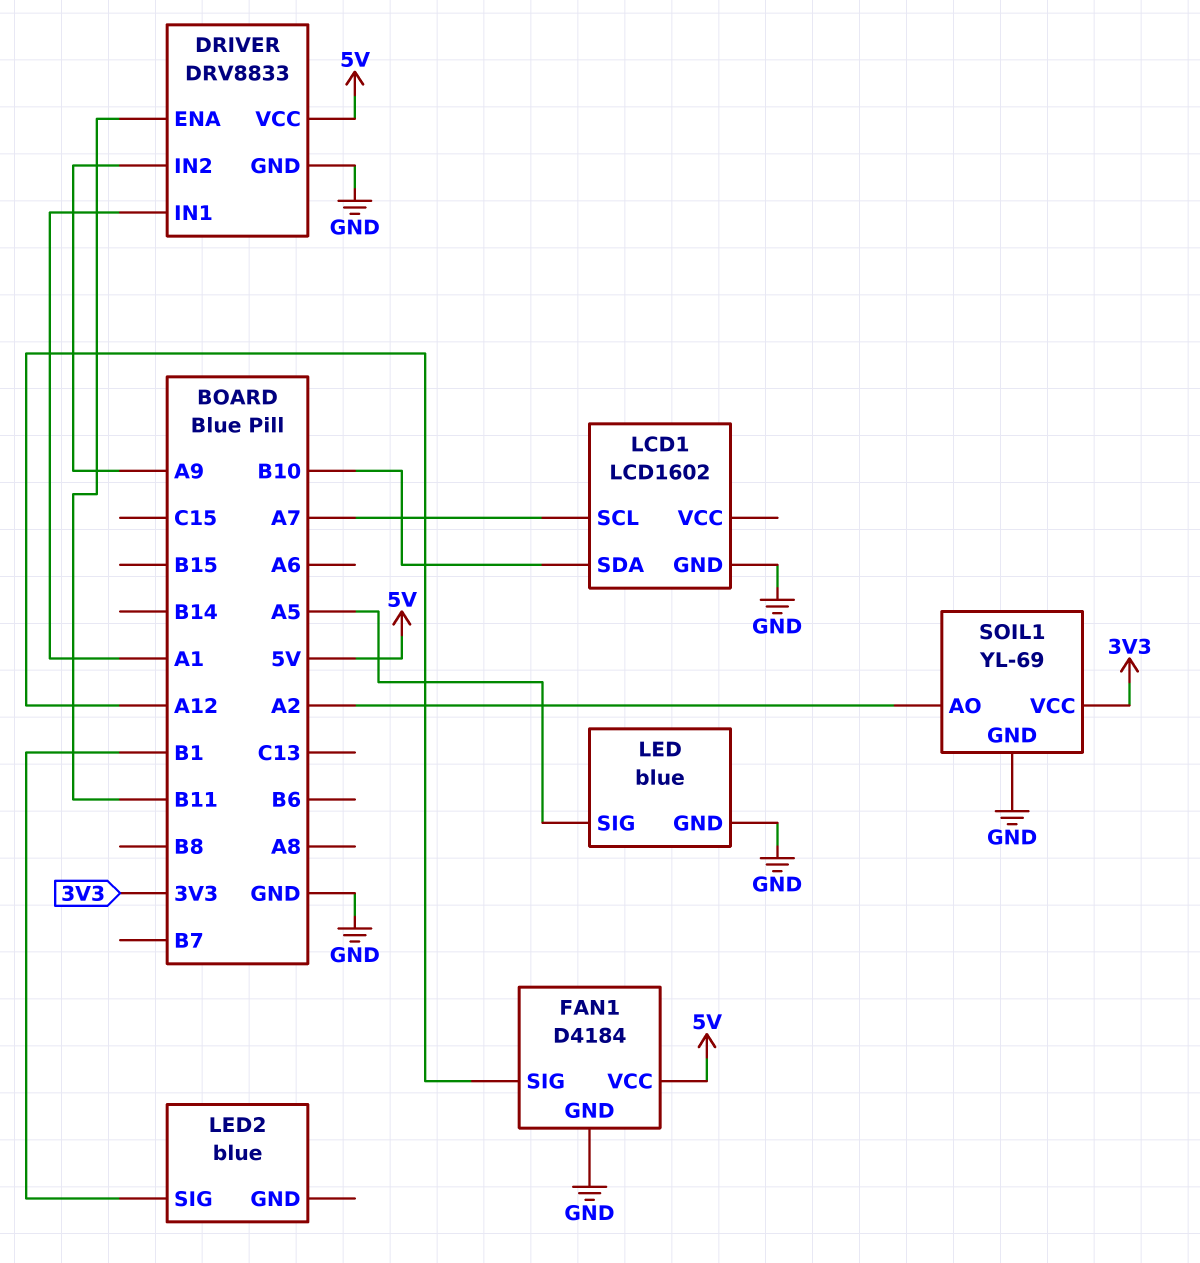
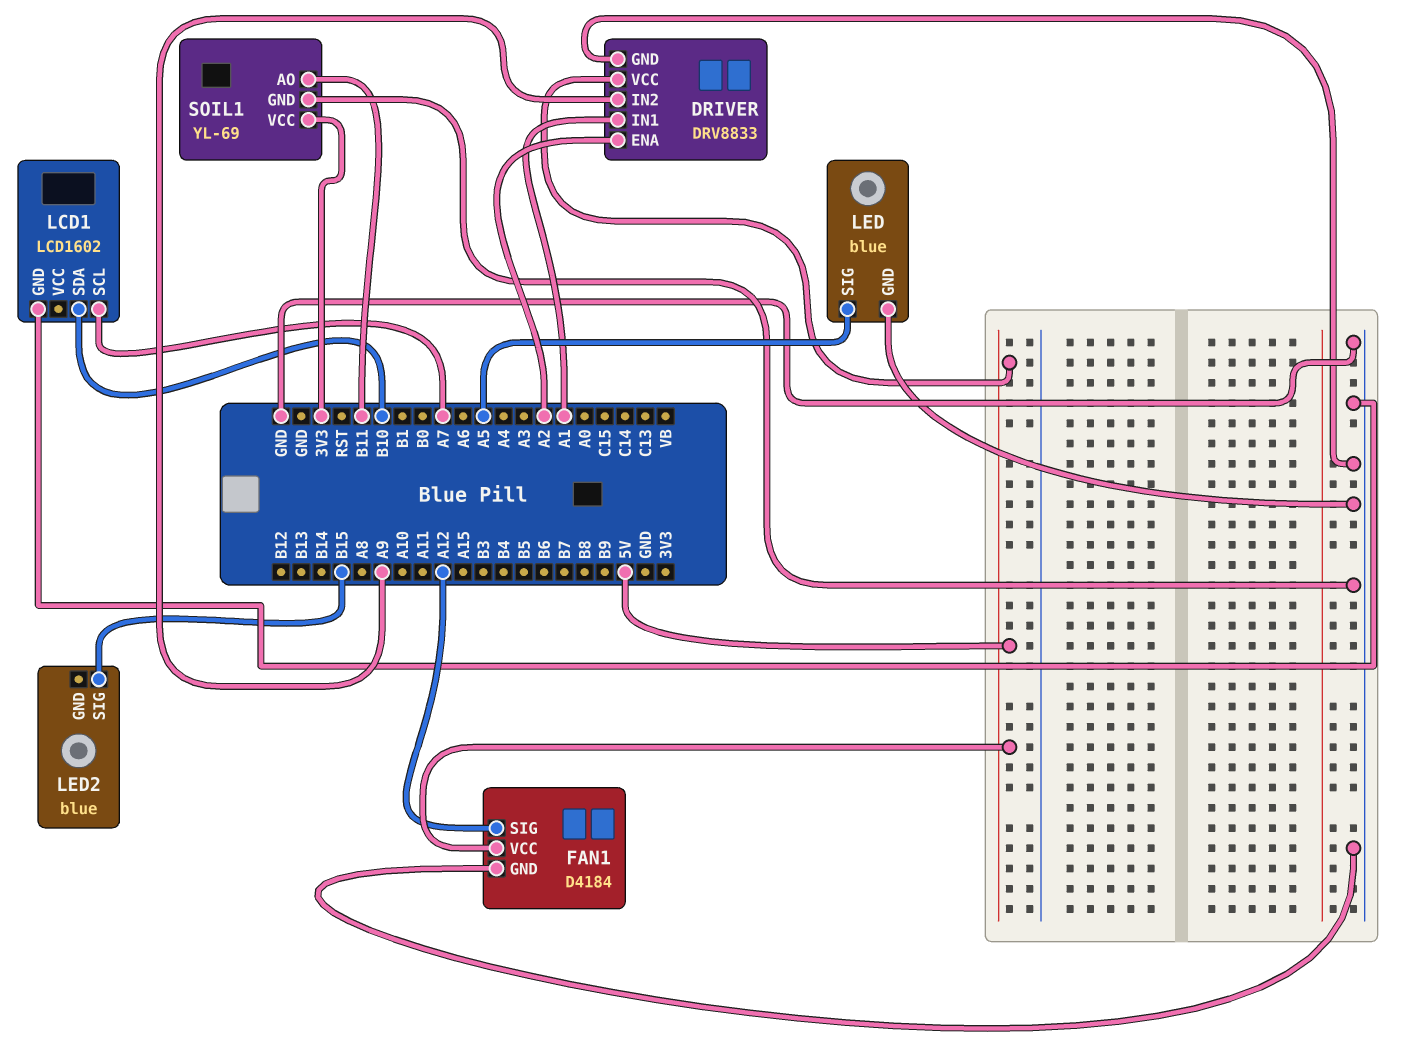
DRIVER pin ENA: B11 -> A2
LED2 pin SIG: B1 -> B15
SOIL1 pin AO: A2 -> B11

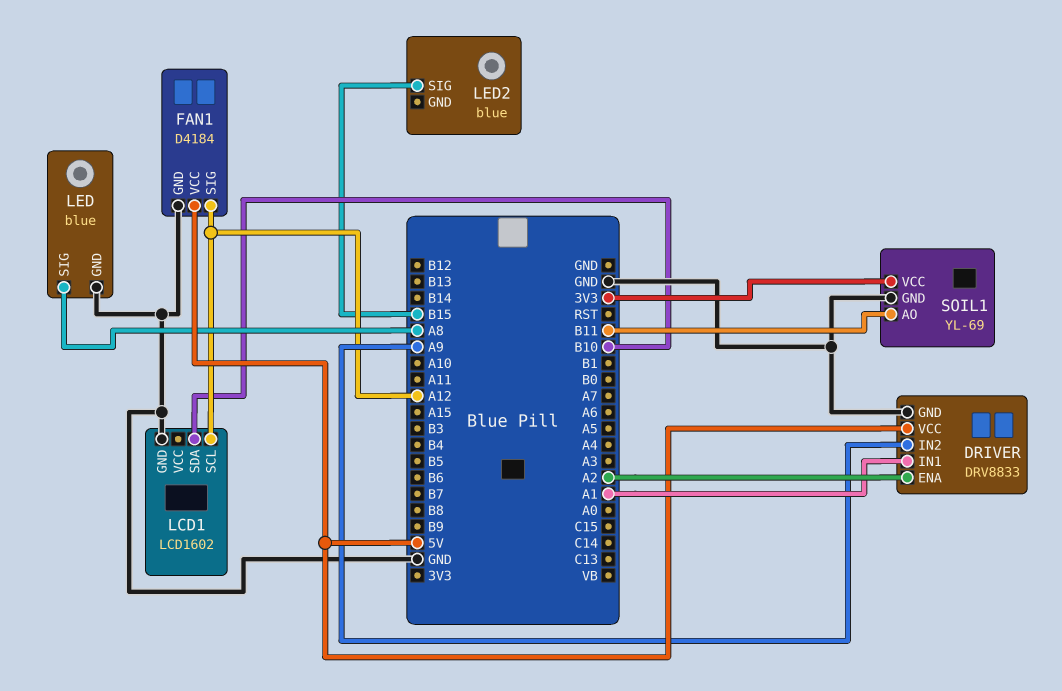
LCD1 pin SCL: A7 -> A12
LED pin SIG: A5 -> A8

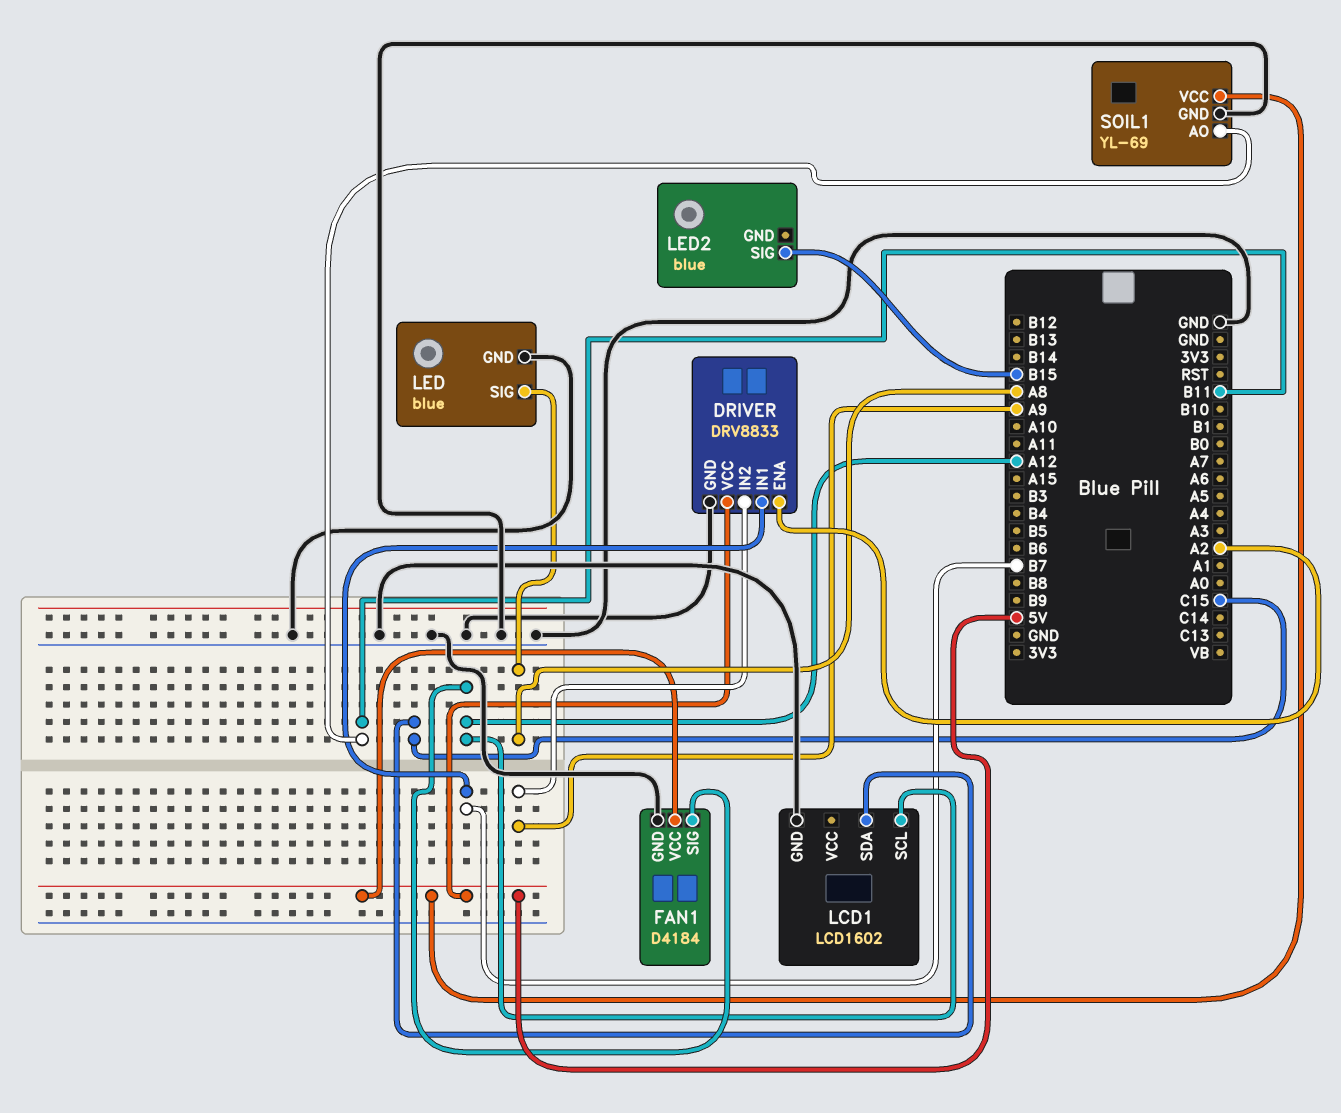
DRIVER pin IN1: A1 -> B7
LCD1 pin SDA: B10 -> C15
SOIL1 pin VCC: 3V3 -> 5V

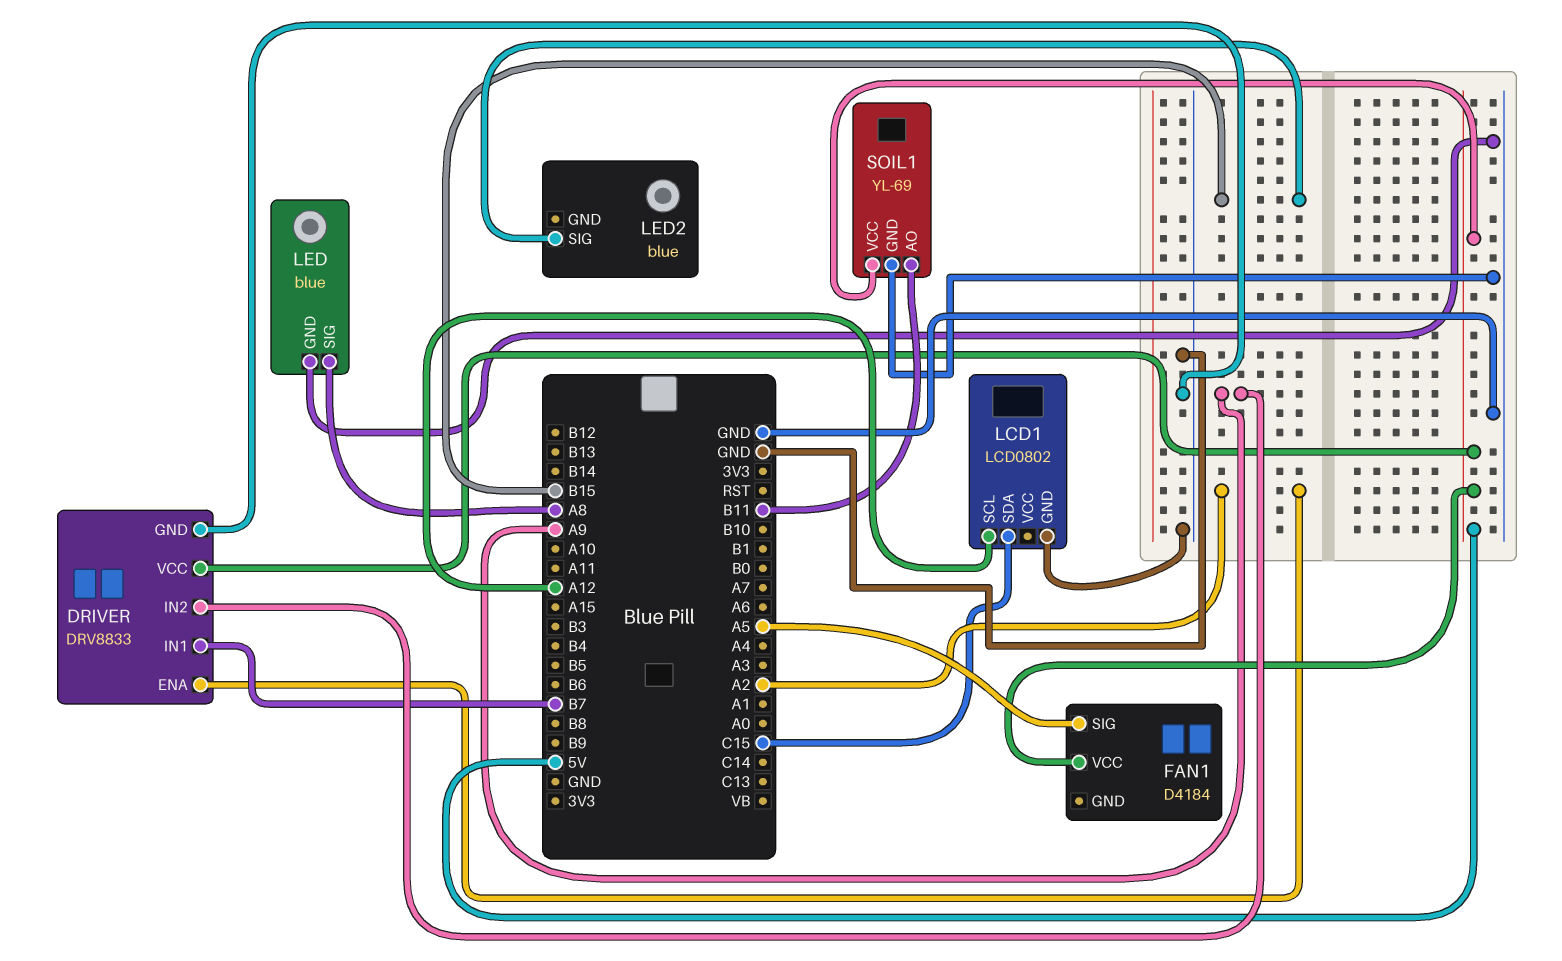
FAN1 pin GND: GND -> none
FAN1 pin SIG: A12 -> A5
LCD1: LCD1602 -> LCD0802

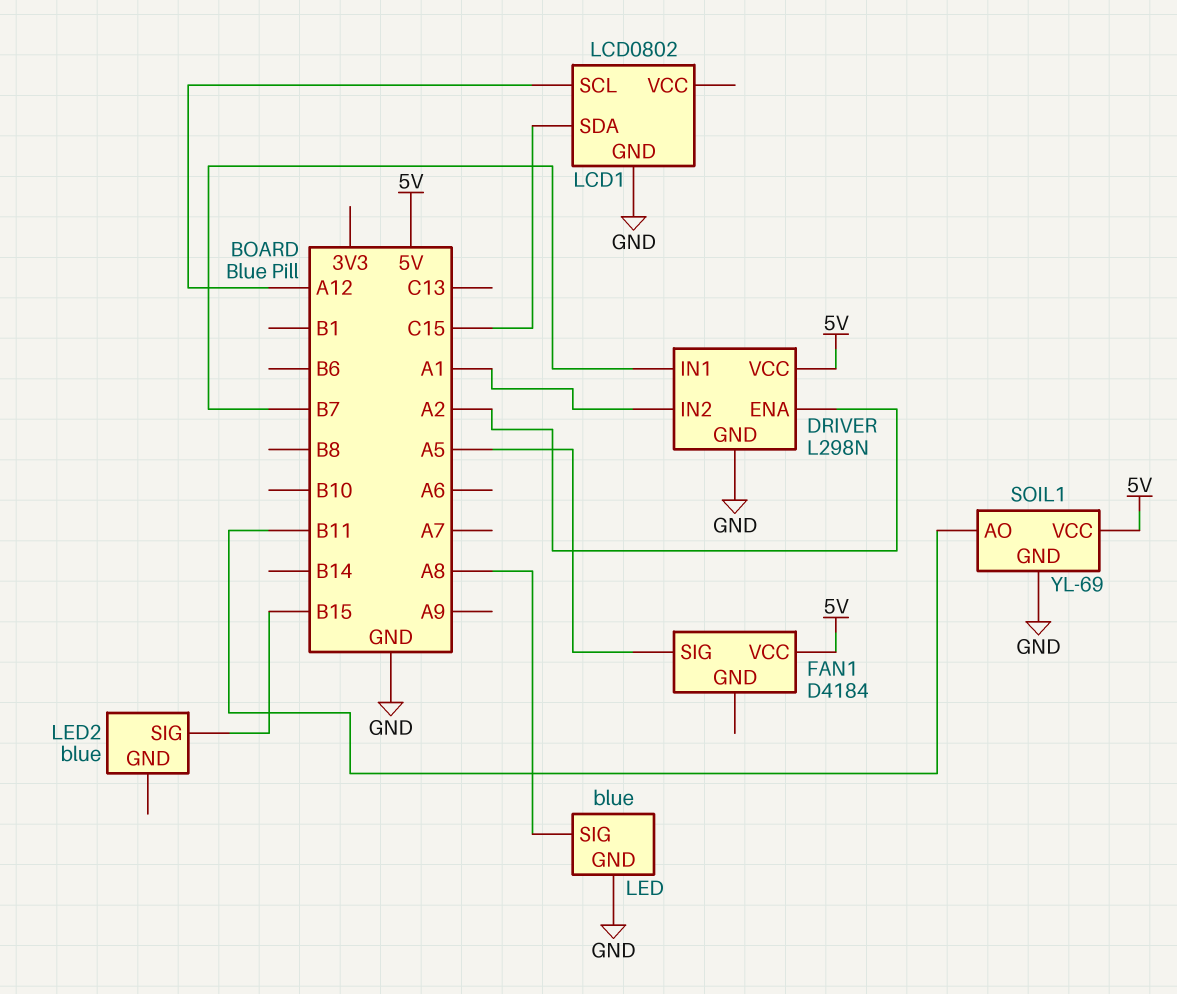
DRIVER: DRV8833 -> L298N
DRIVER pin IN2: A9 -> A1

